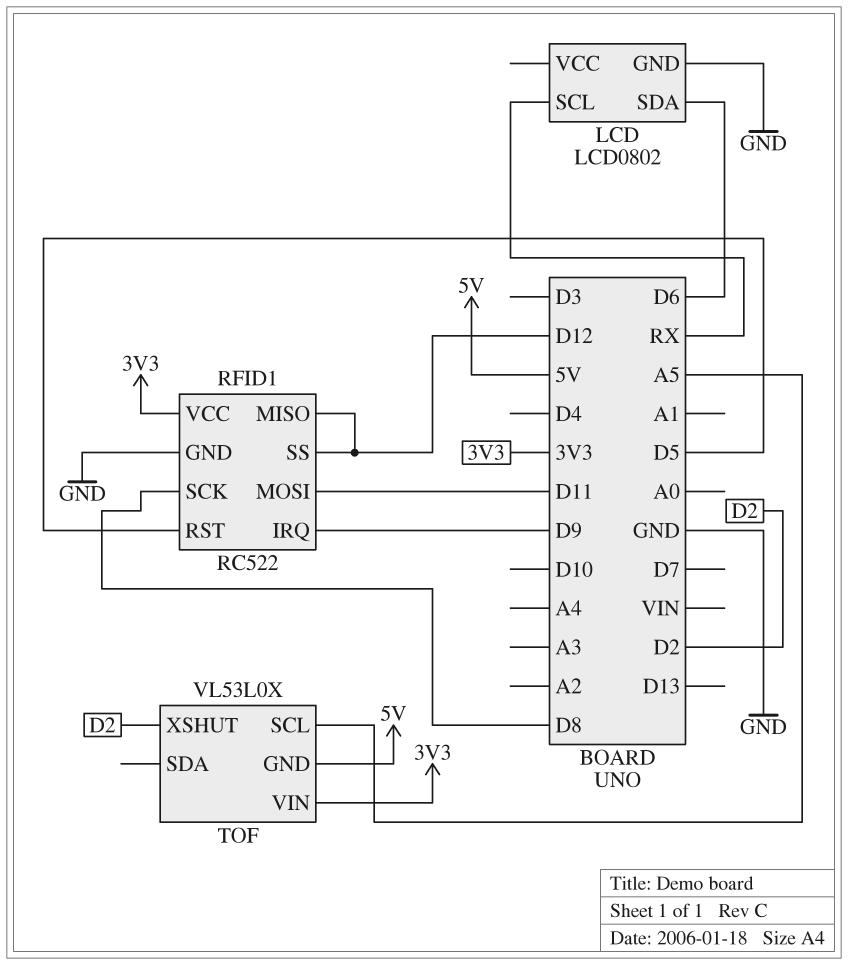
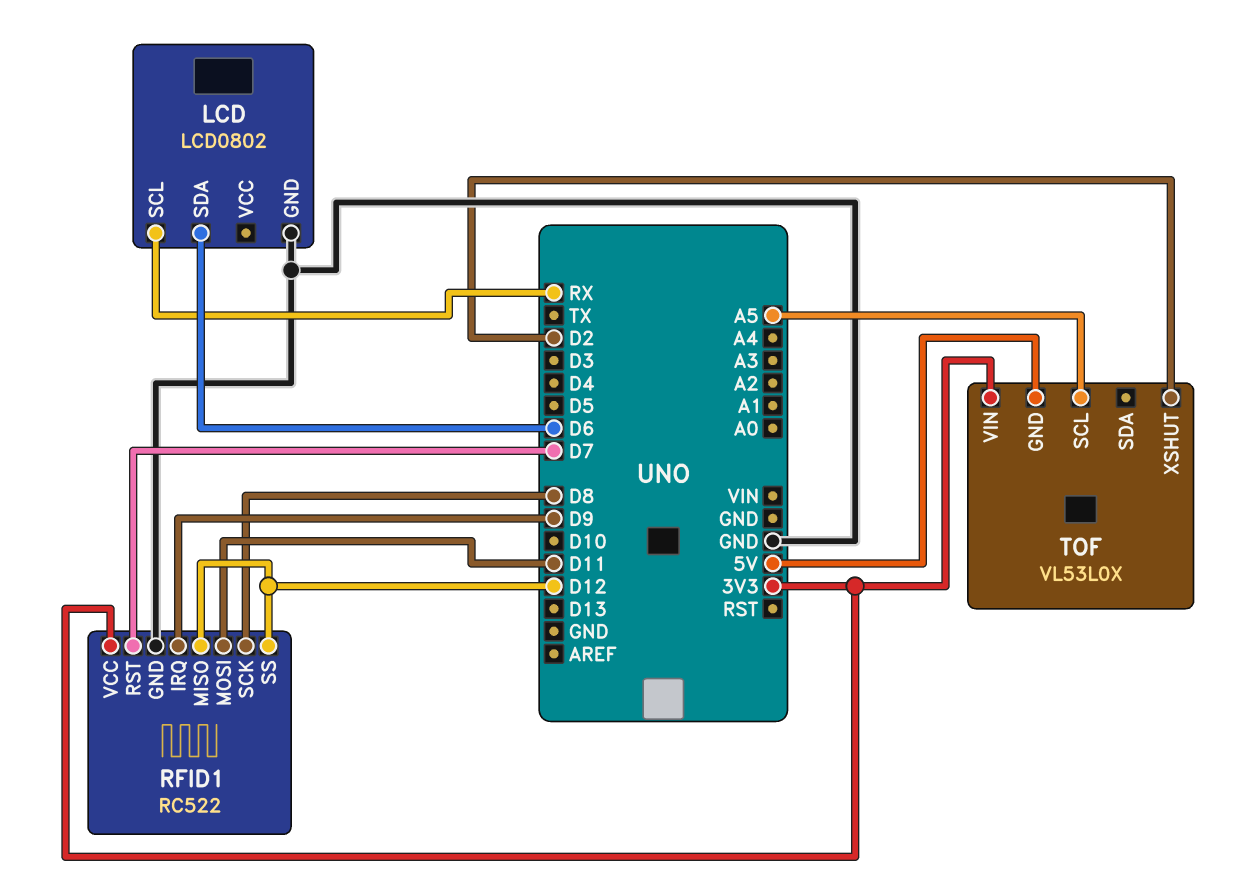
RFID1 pin RST: D5 -> D7

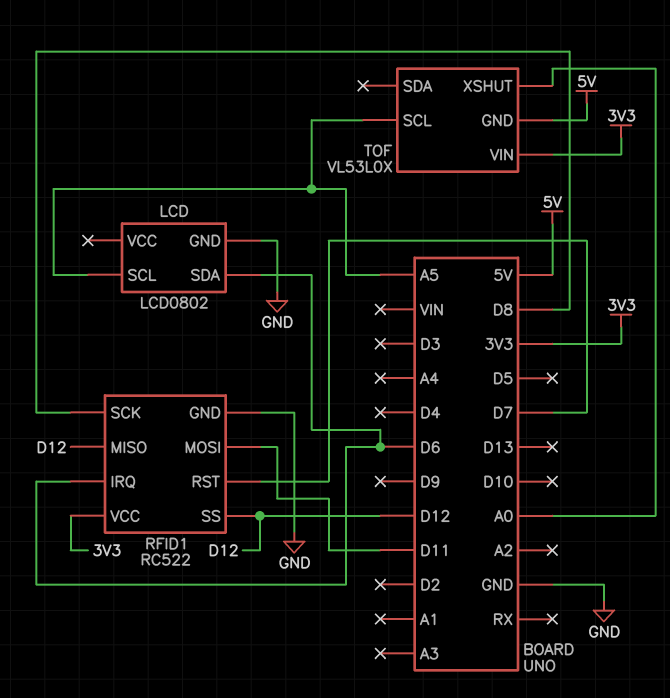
LCD pin SCL: RX -> A5
RFID1 pin IRQ: D9 -> D6
TOF pin XSHUT: D2 -> A0

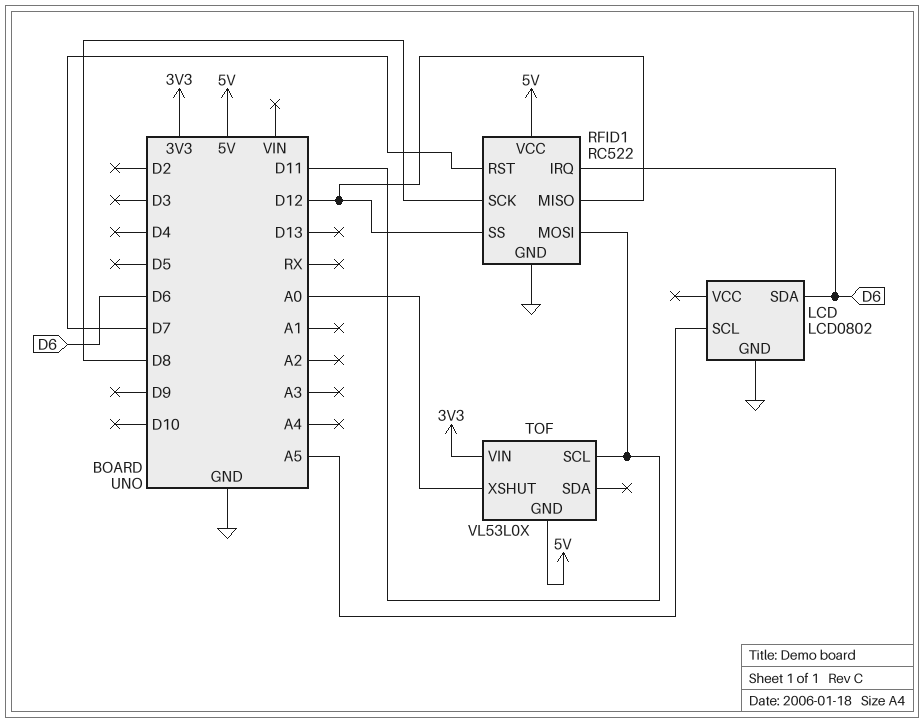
RFID1 pin VCC: 3V3 -> 5V
TOF pin SCL: A5 -> D11

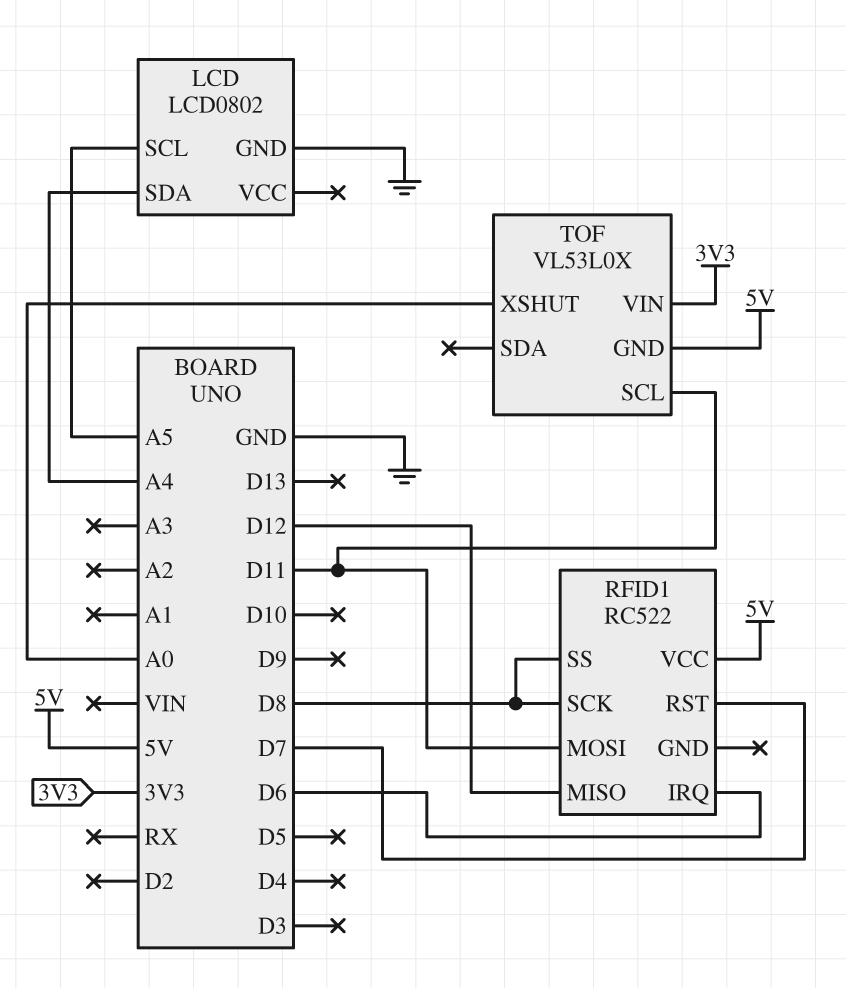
LCD pin SDA: D6 -> A4
RFID1 pin GND: GND -> none
RFID1 pin SS: D12 -> D8

